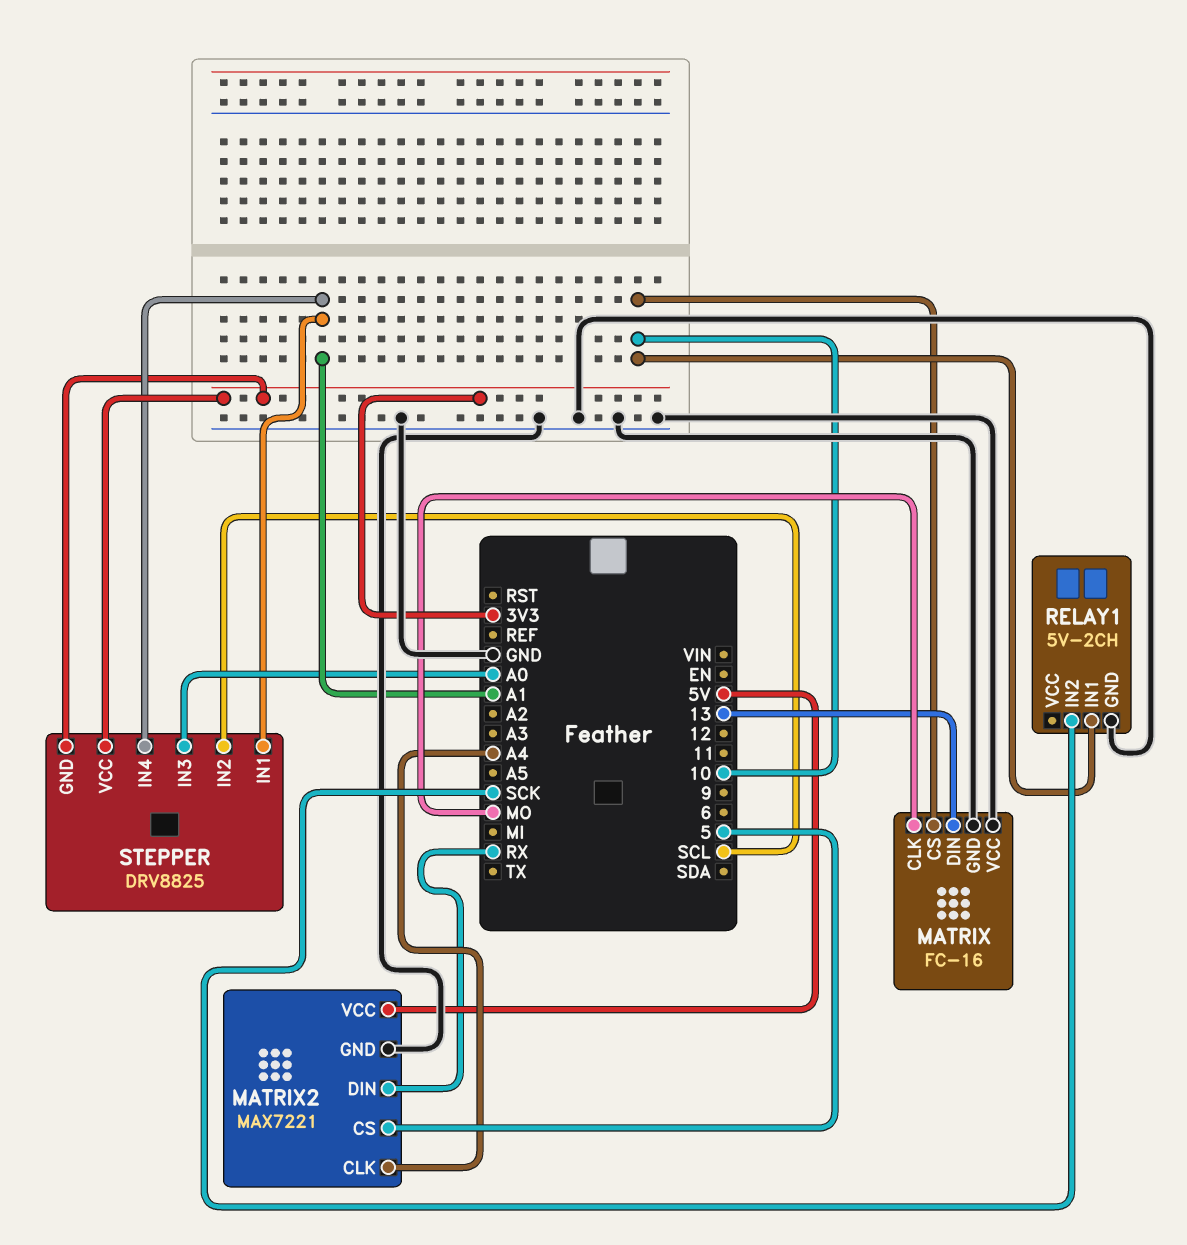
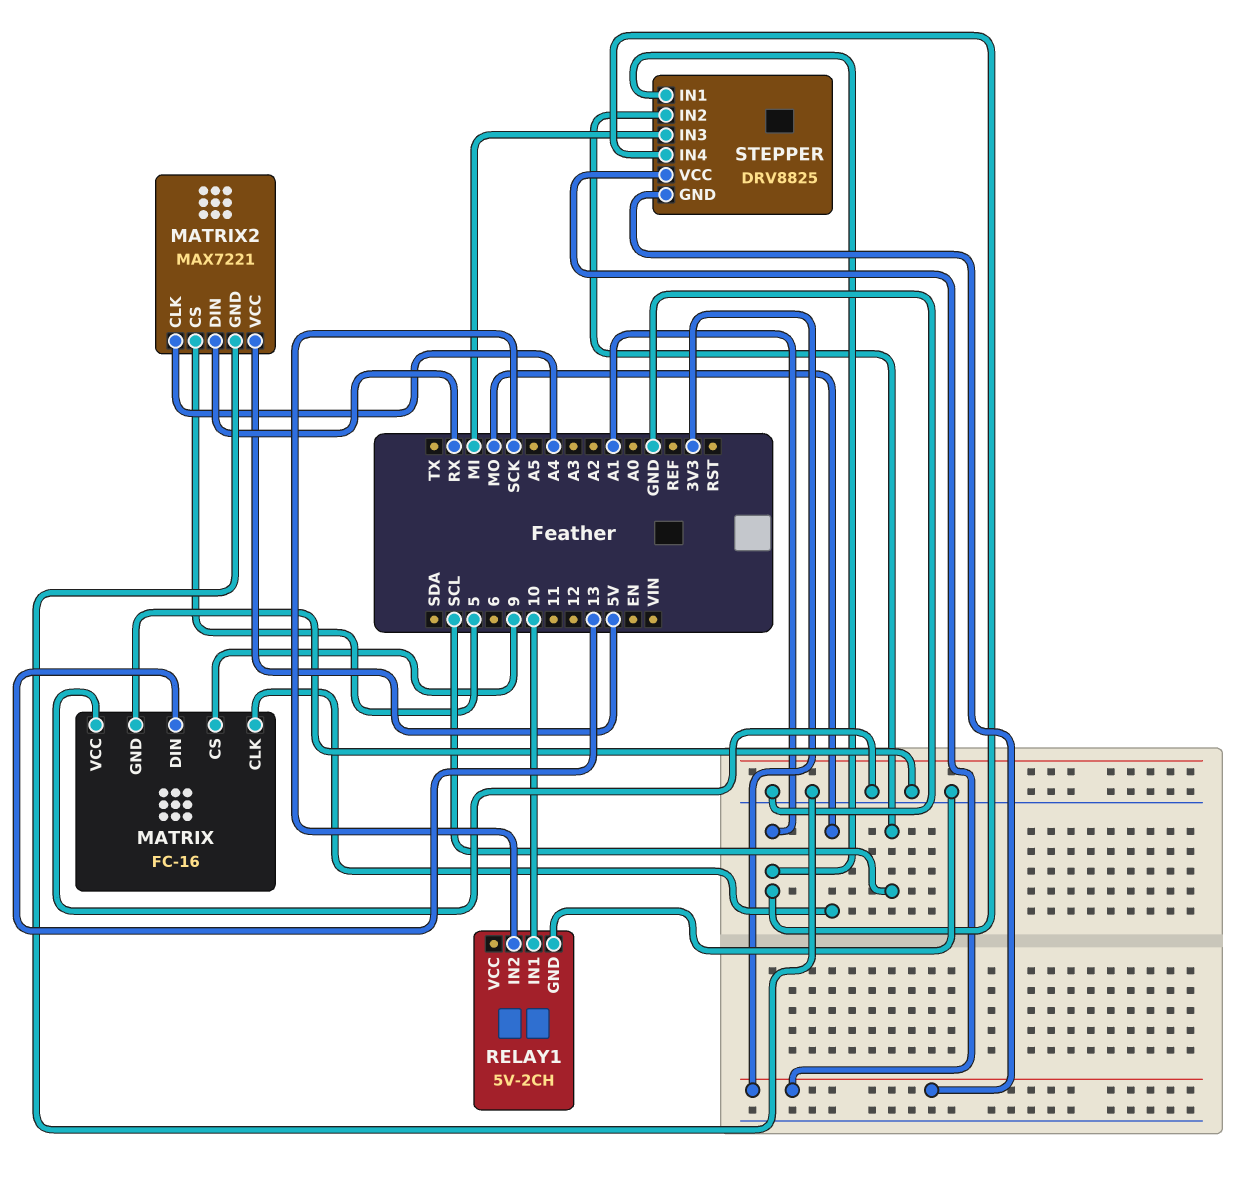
MATRIX pin CS: 10 -> 9
STEPPER pin IN3: A0 -> MI

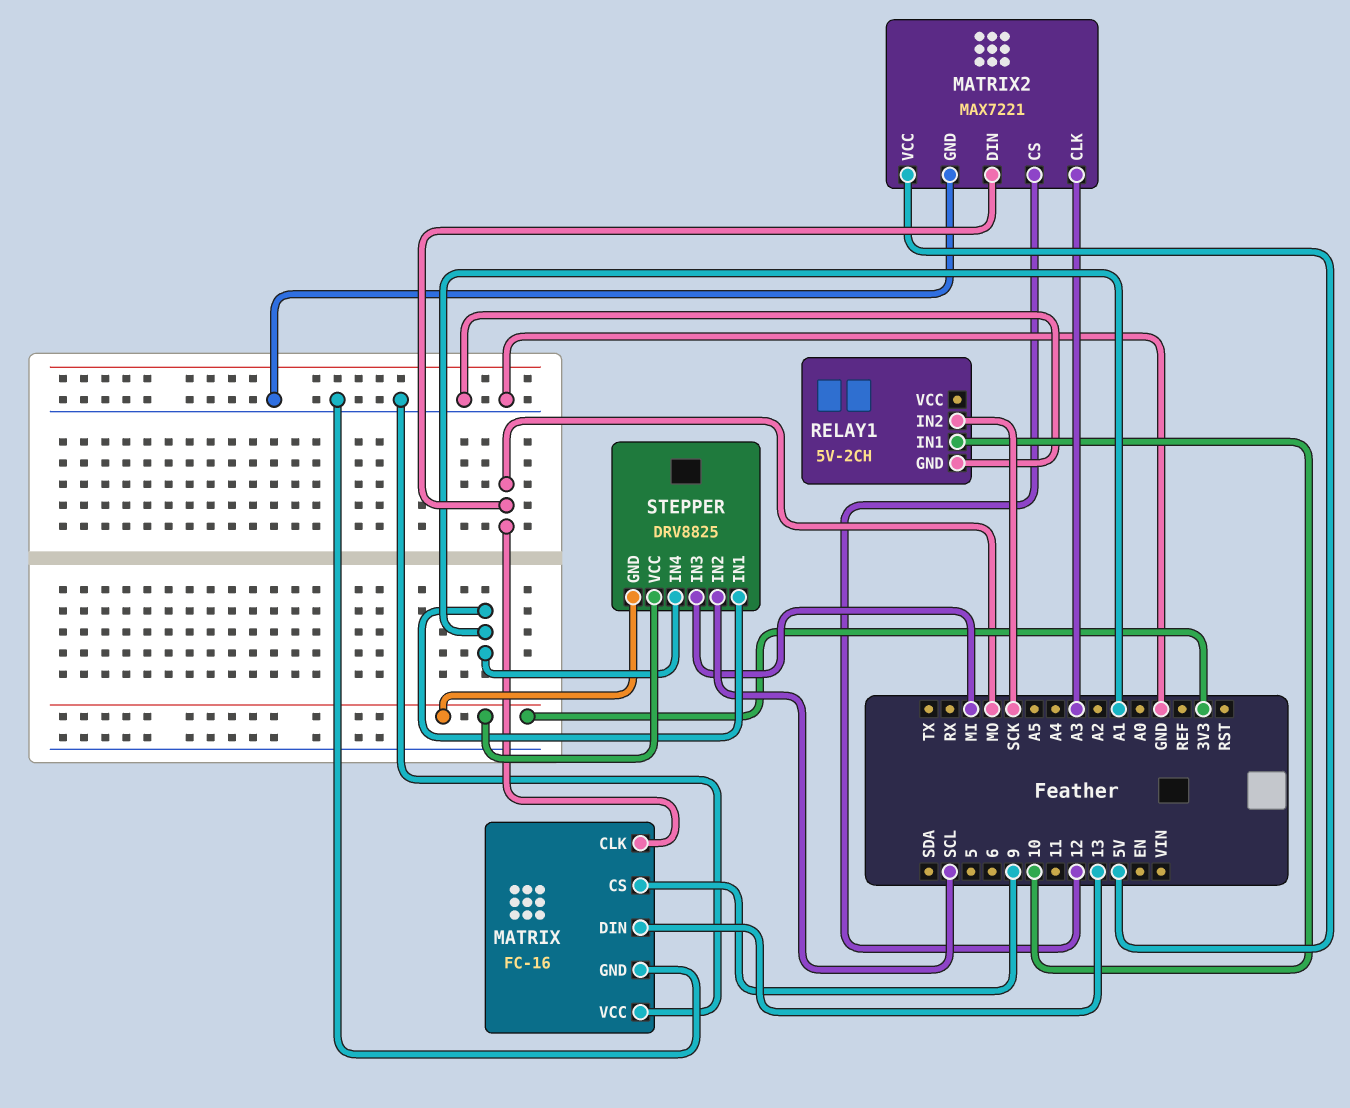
MATRIX2 pin CLK: A4 -> A3
MATRIX2 pin CS: 5 -> 12
MATRIX2 pin DIN: RX -> MO

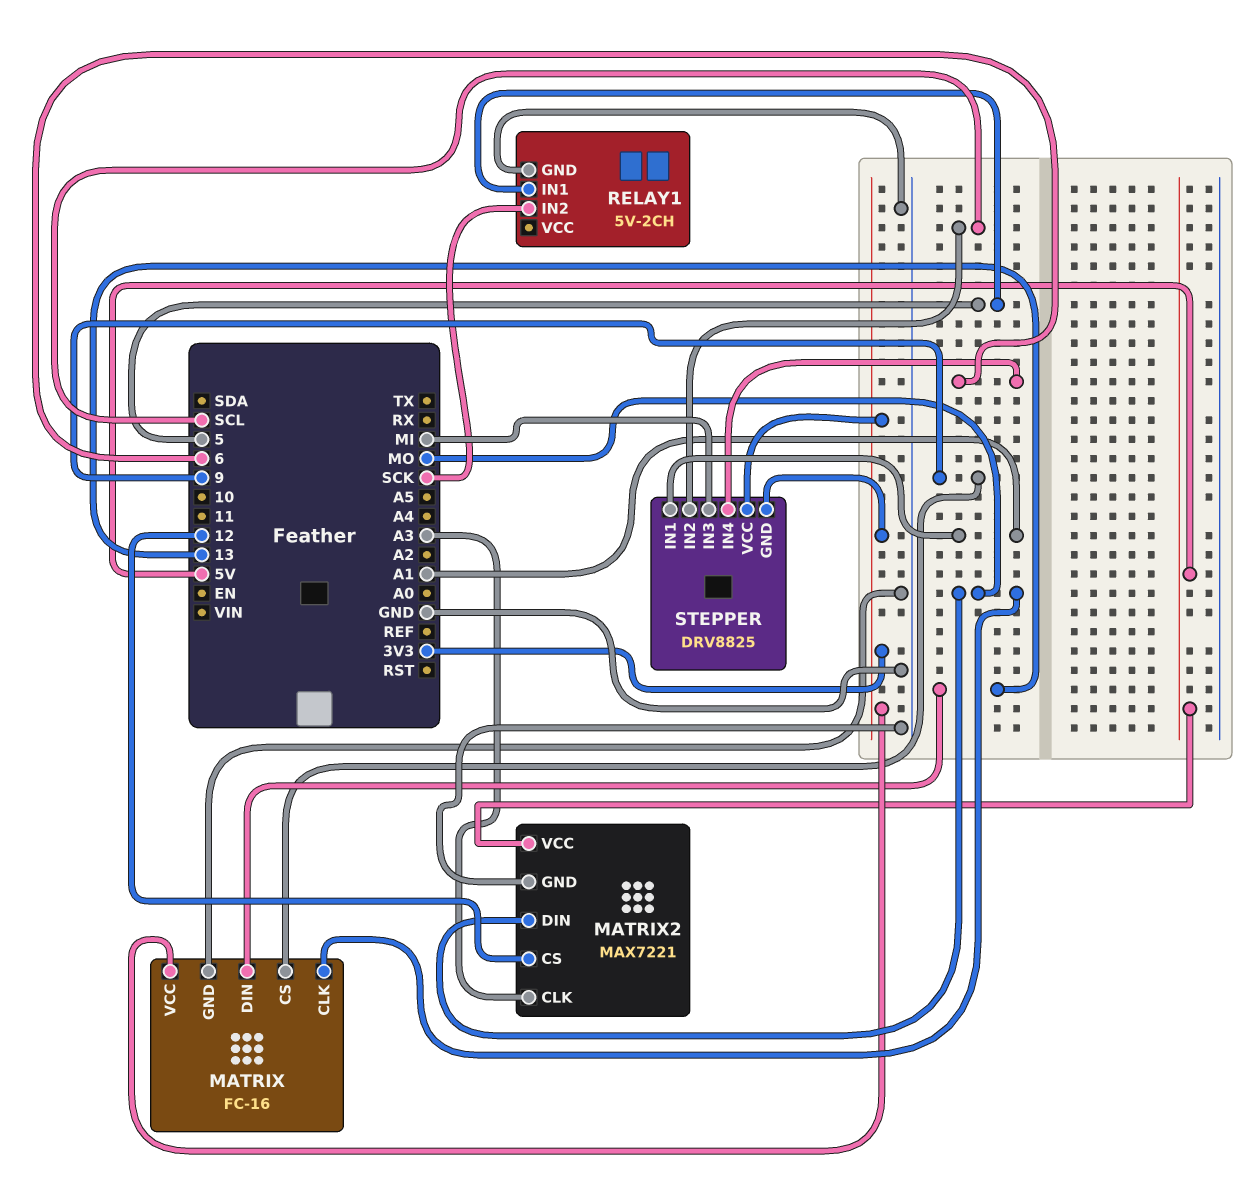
MATRIX pin VCC: GND -> 3V3
RELAY1 pin IN1: 10 -> 5
STEPPER pin IN4: A1 -> 6

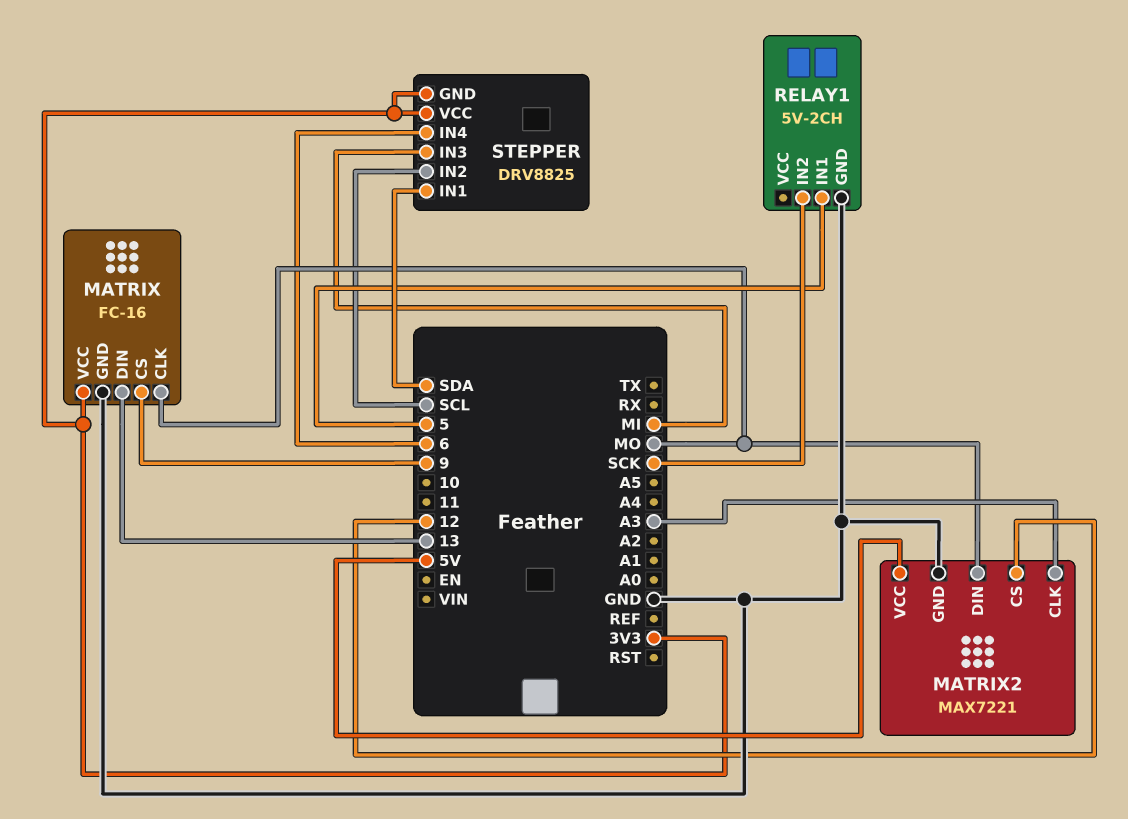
STEPPER pin IN1: A1 -> SDA

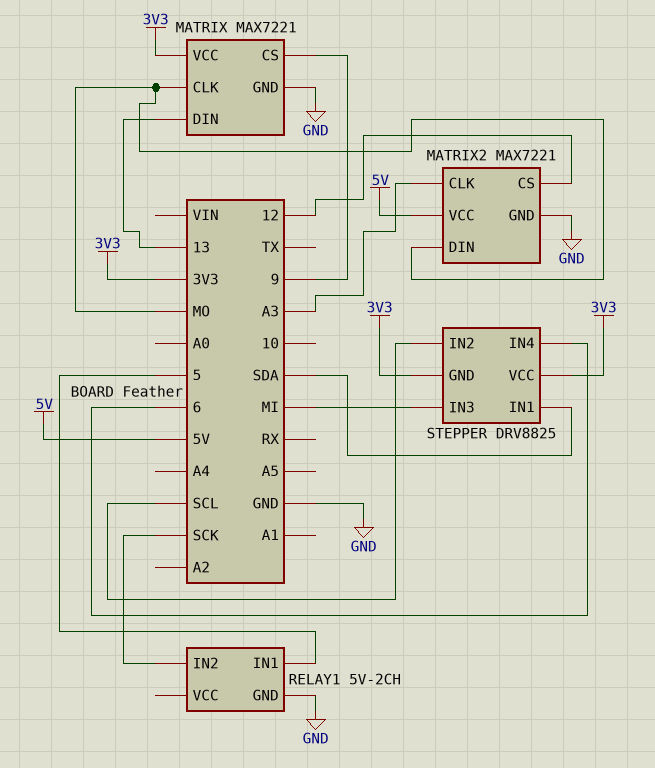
MATRIX: FC-16 -> MAX7221

